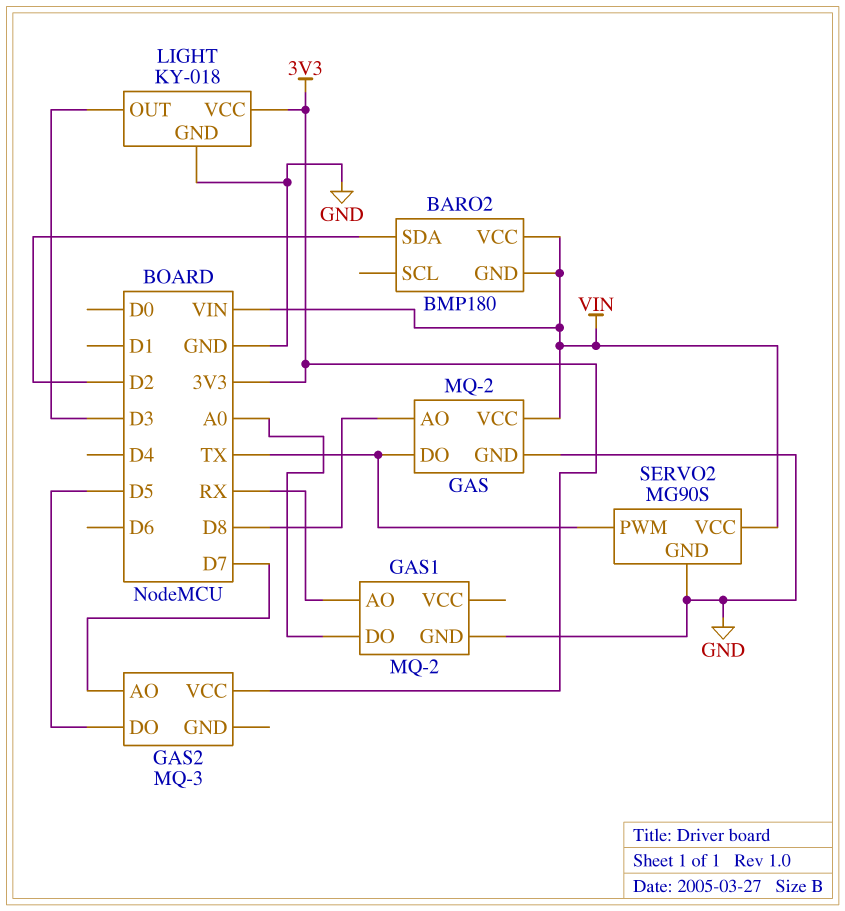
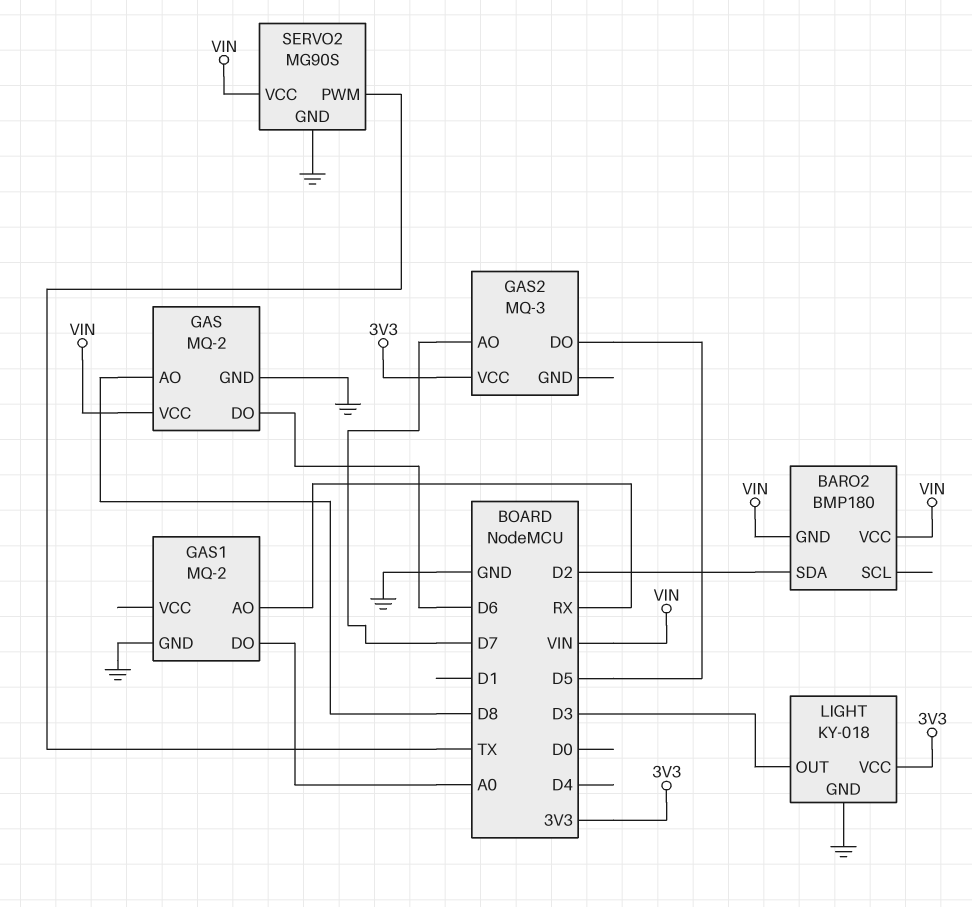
GAS pin DO: TX -> D6

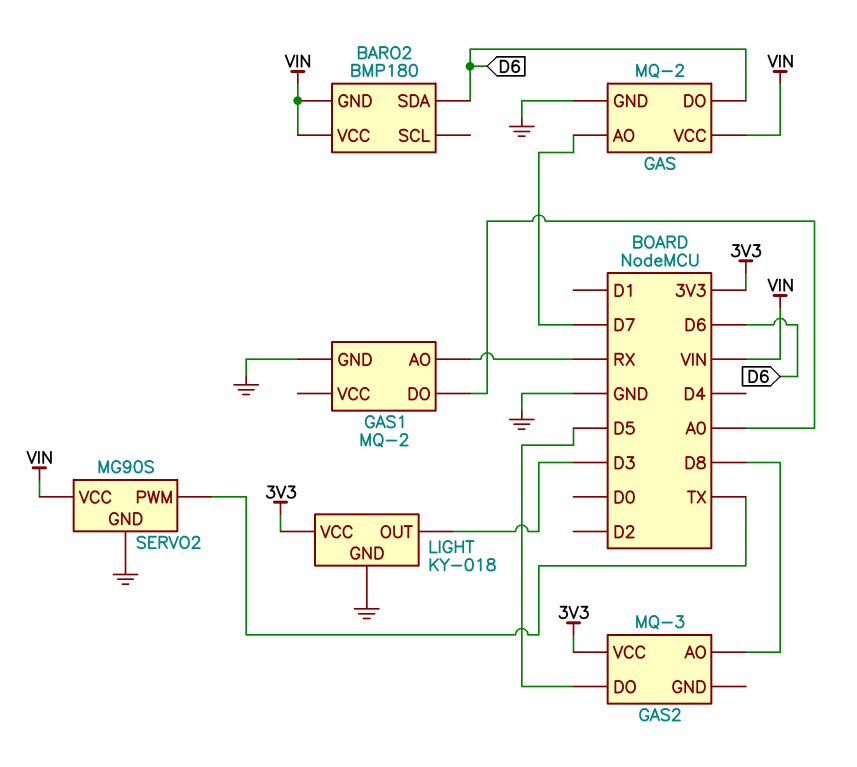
BARO2 pin SDA: D2 -> D6
GAS pin AO: D8 -> D7
GAS2 pin AO: D7 -> D8

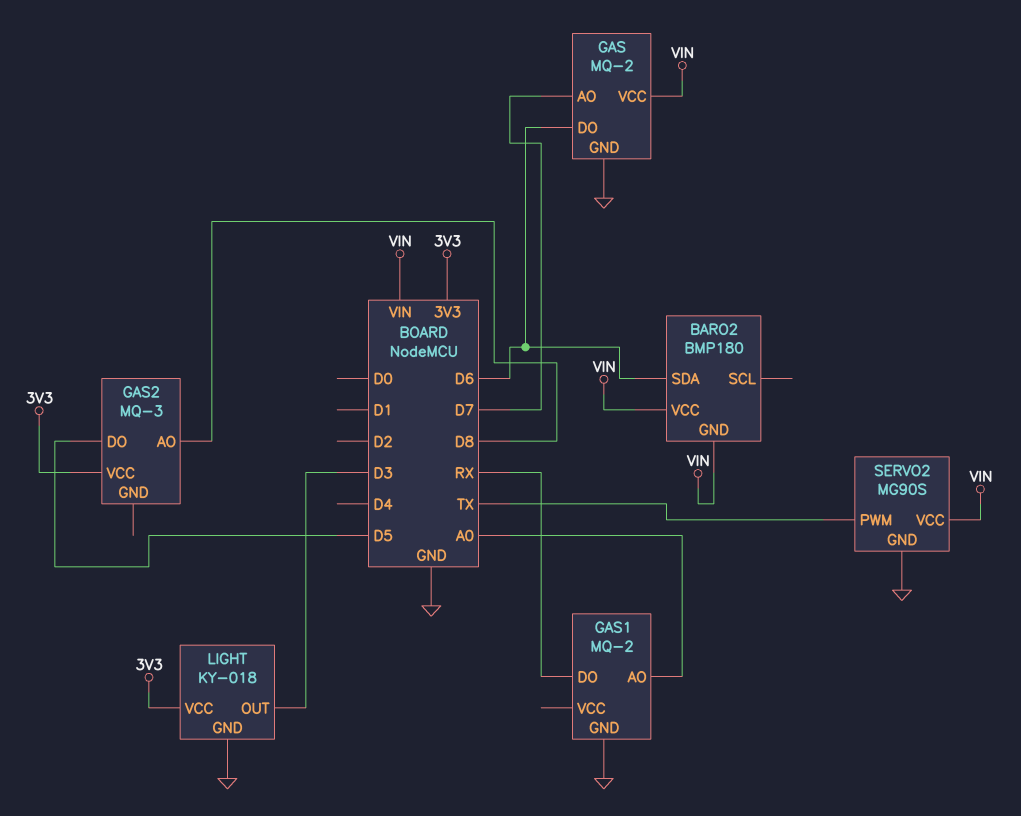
GAS1 pin AO: RX -> A0
GAS1 pin DO: A0 -> RX

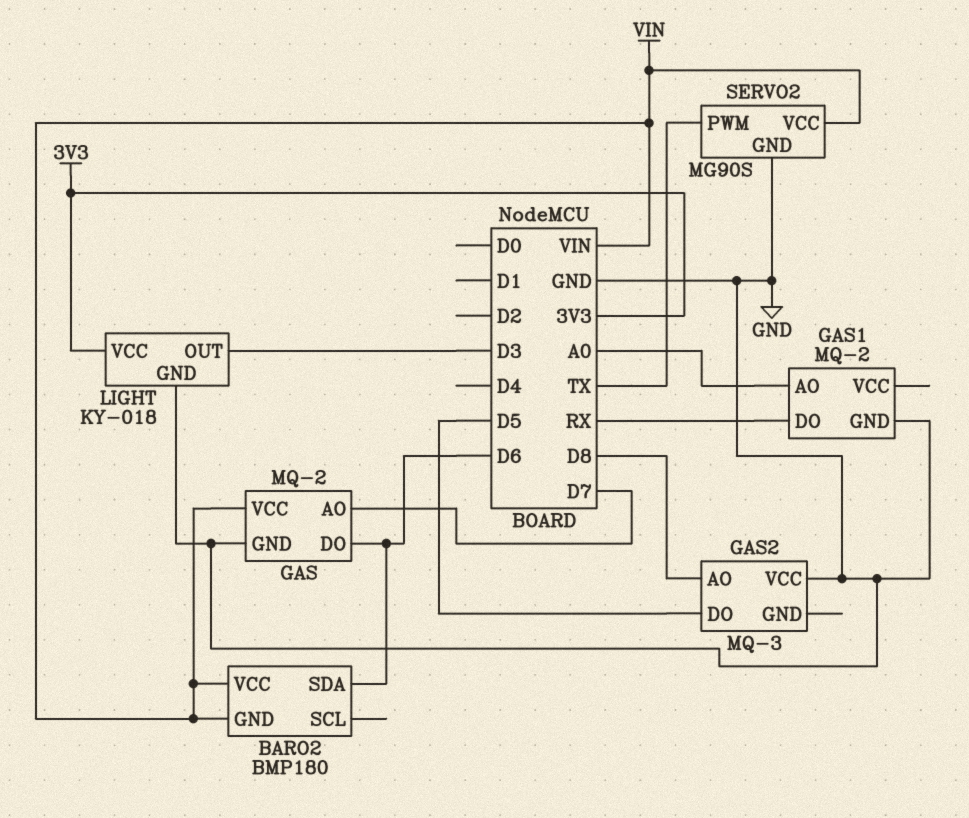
GAS2 pin VCC: 3V3 -> GND

